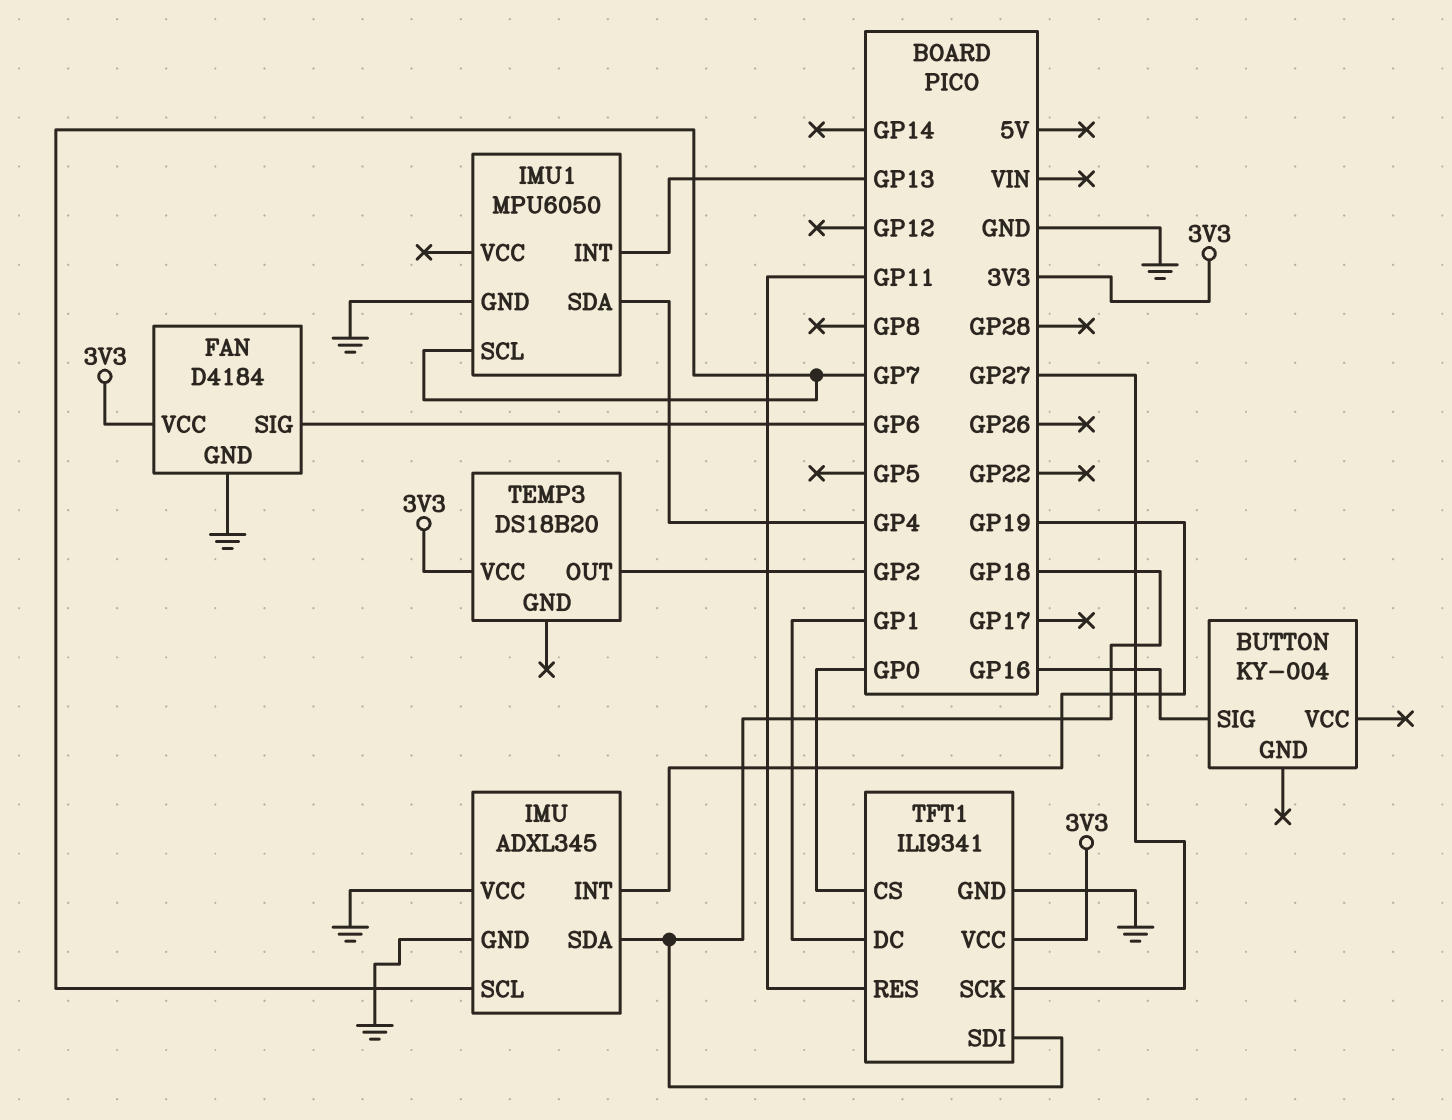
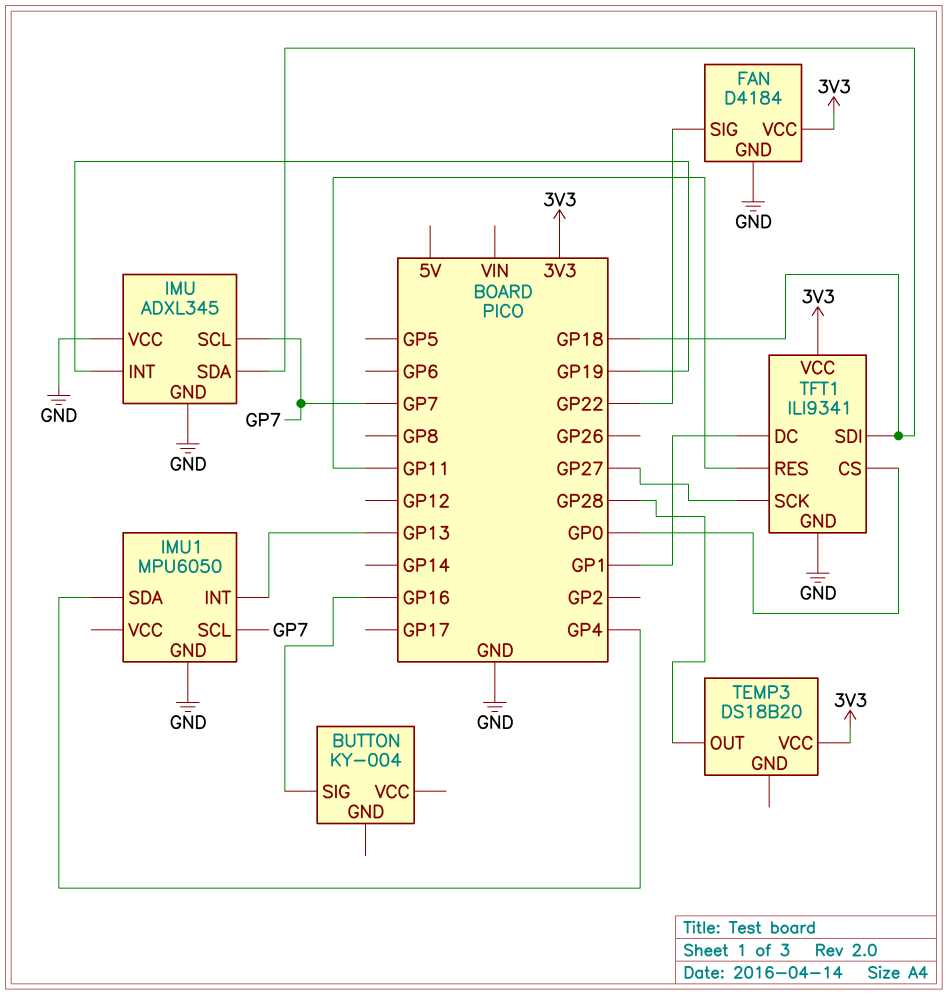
FAN pin SIG: GP6 -> GP22
TEMP3 pin OUT: GP2 -> GP28

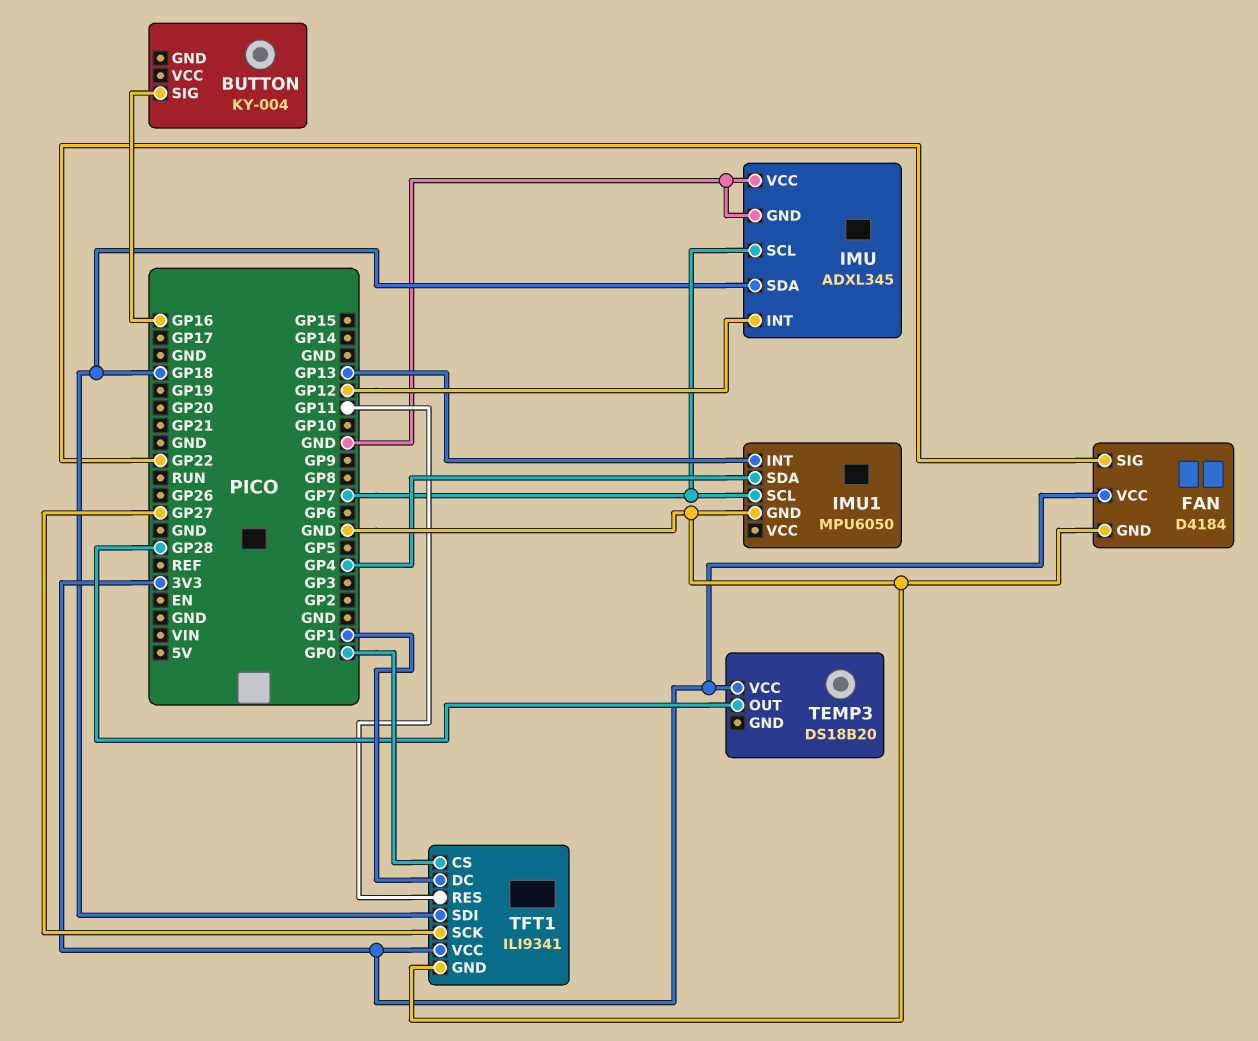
IMU pin INT: GP19 -> GP12

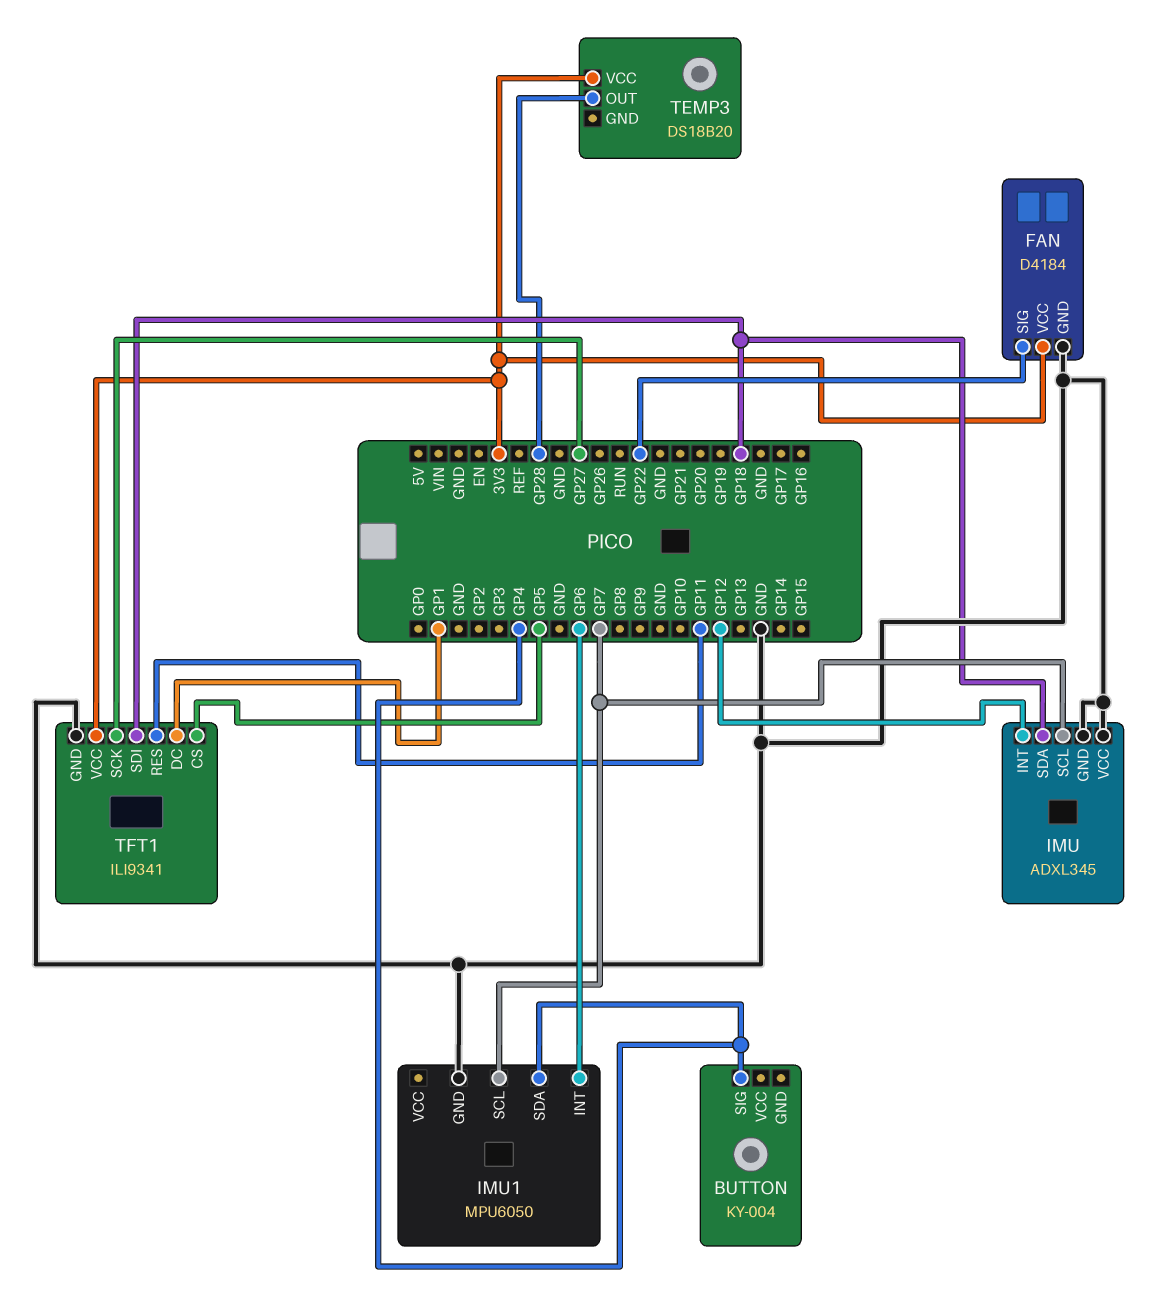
BUTTON pin SIG: GP16 -> GP4
IMU1 pin INT: GP13 -> GP6
TFT1 pin CS: GP0 -> GP5

